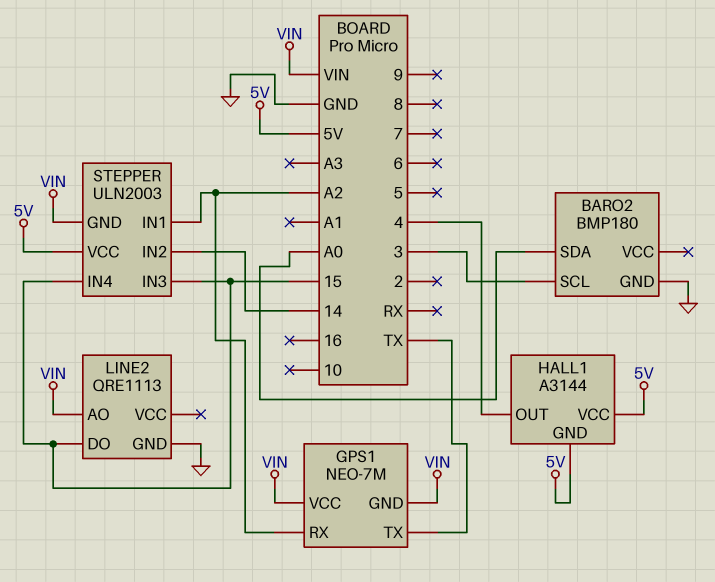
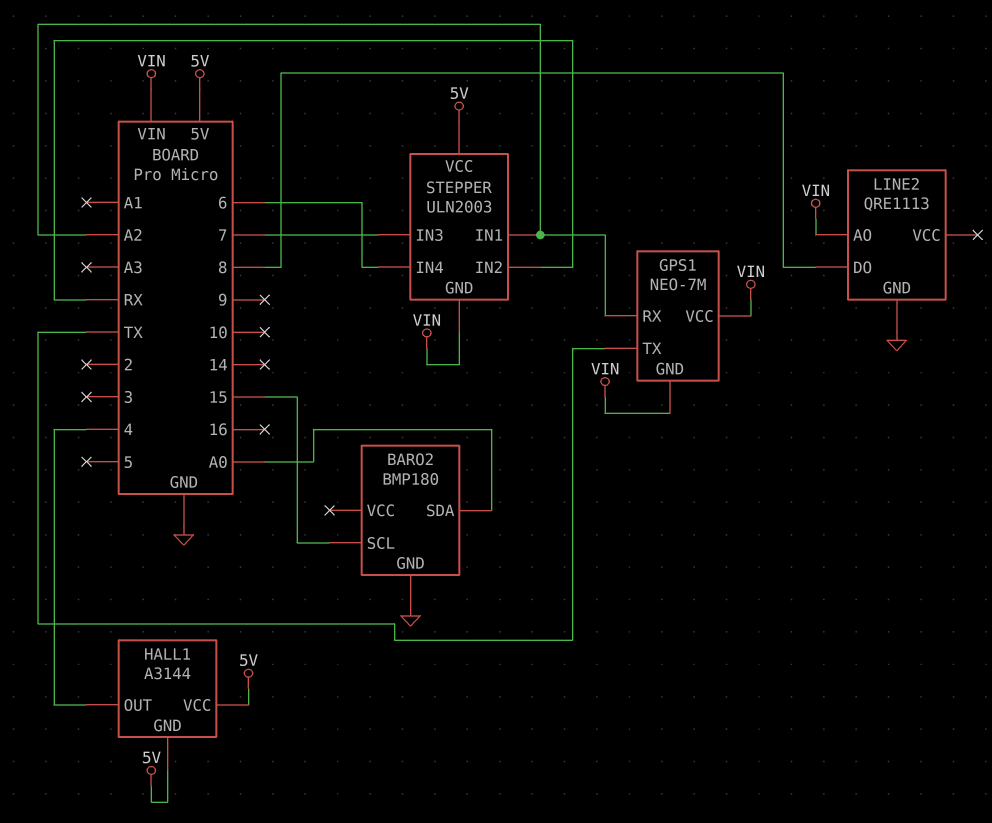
BARO2 pin SCL: 3 -> 15
LINE2 pin DO: 15 -> 8
STEPPER pin IN2: 14 -> RX
STEPPER pin IN3: 15 -> 7
STEPPER pin IN4: 15 -> 6

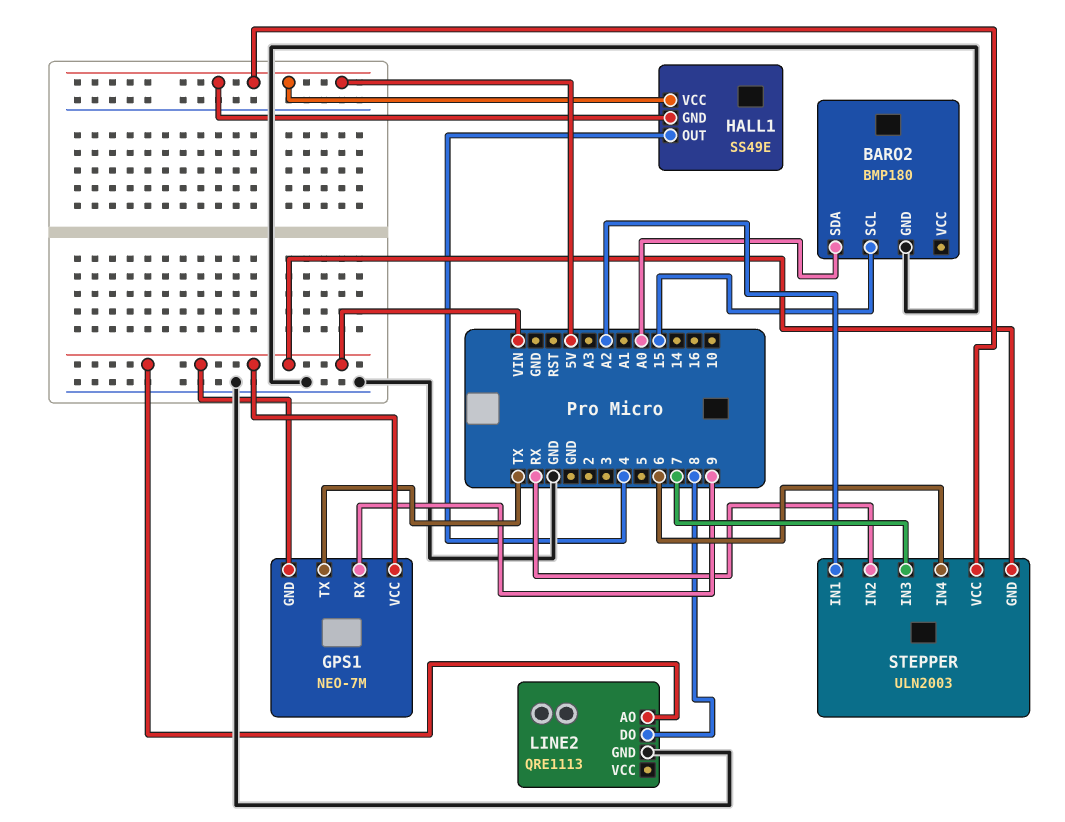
GPS1 pin RX: A2 -> 9
HALL1: A3144 -> SS49E

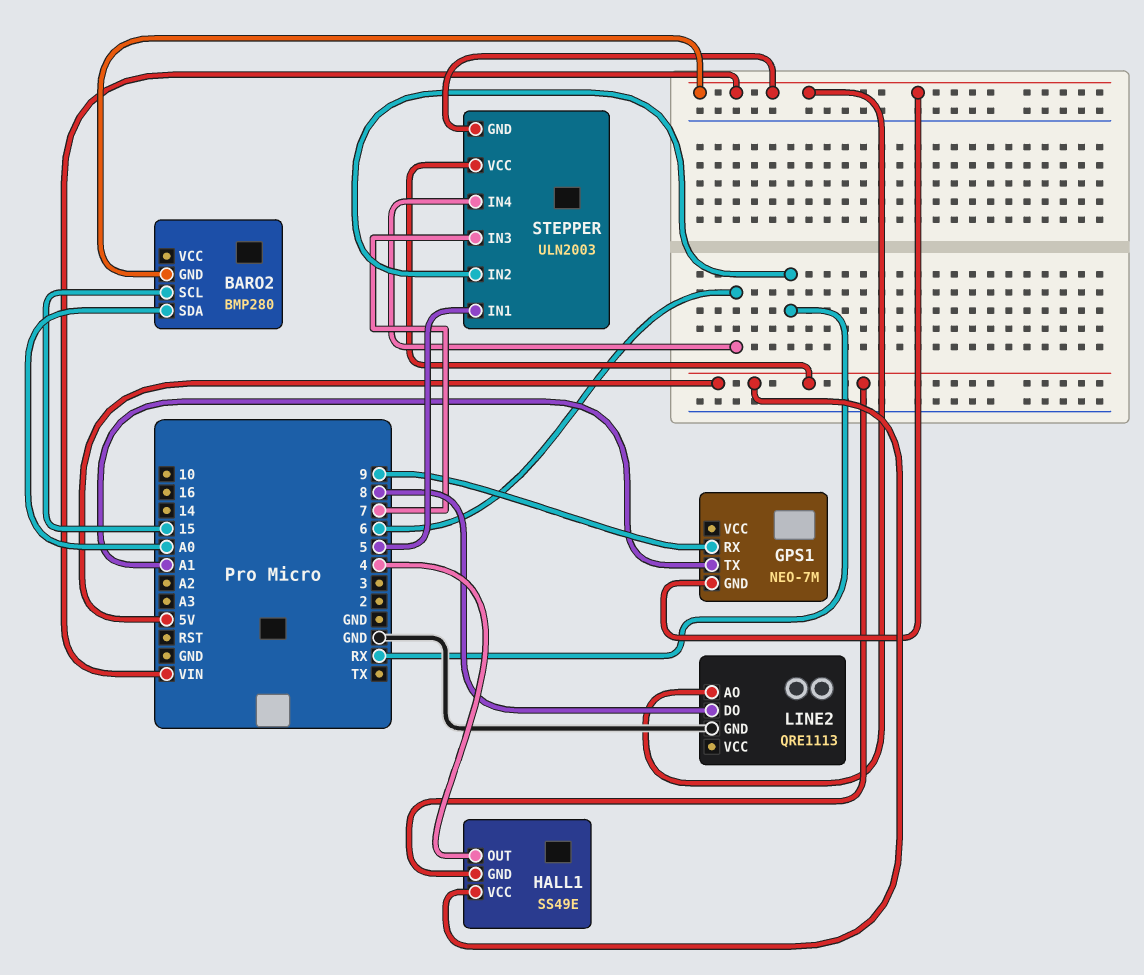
BARO2: BMP180 -> BMP280
BARO2 pin GND: GND -> VIN
GPS1 pin TX: TX -> A1
GPS1 pin VCC: VIN -> none
STEPPER pin IN1: A2 -> 5

